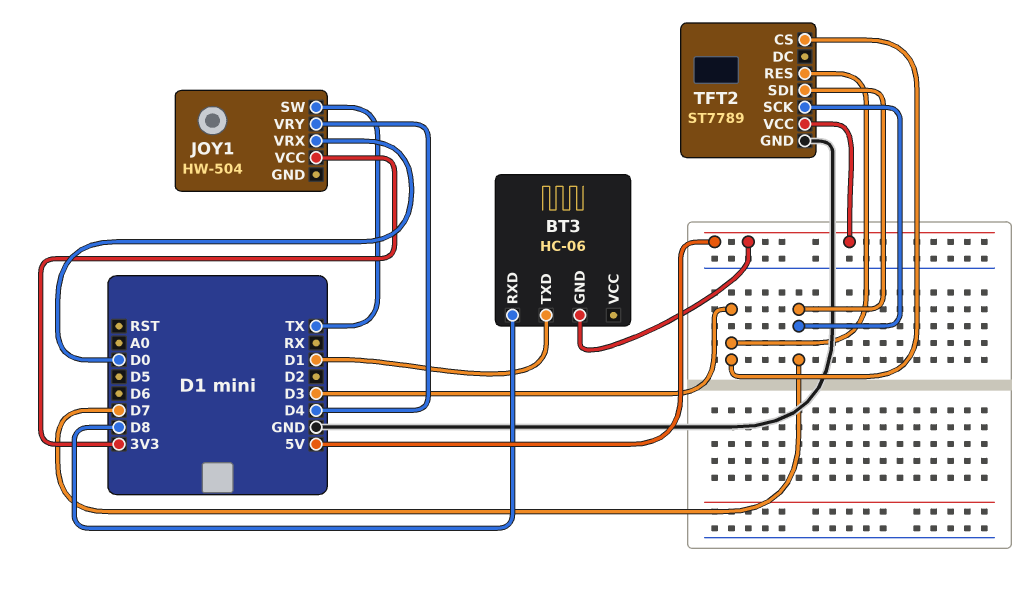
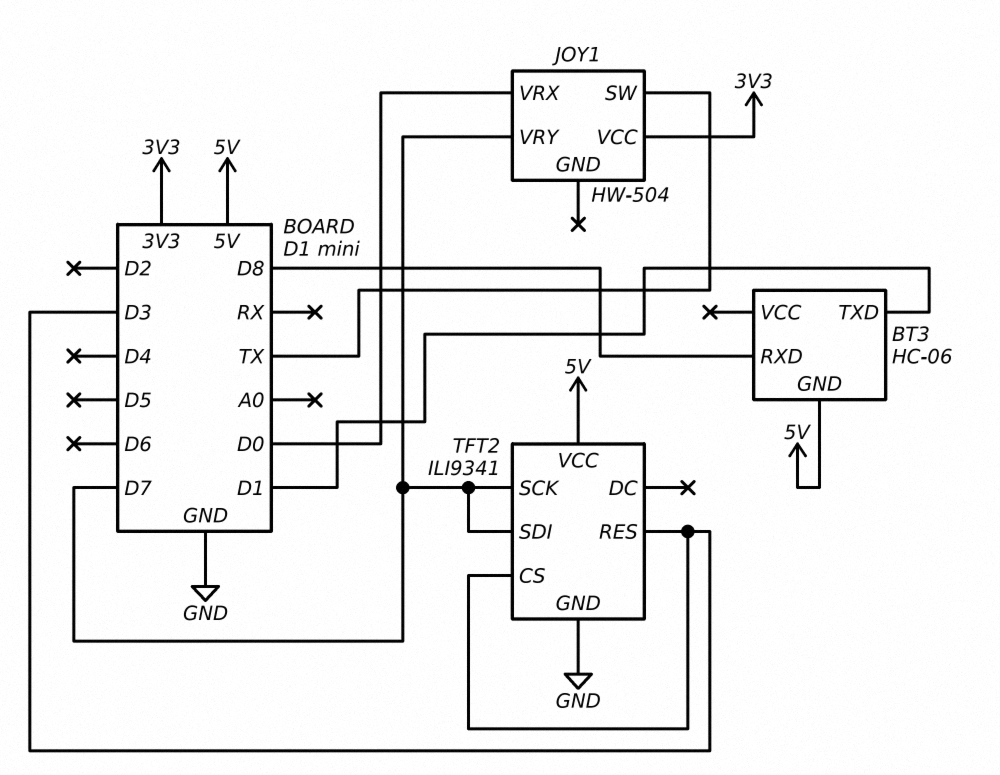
JOY1 pin VRY: D4 -> D7
TFT2: ST7789 -> ILI9341

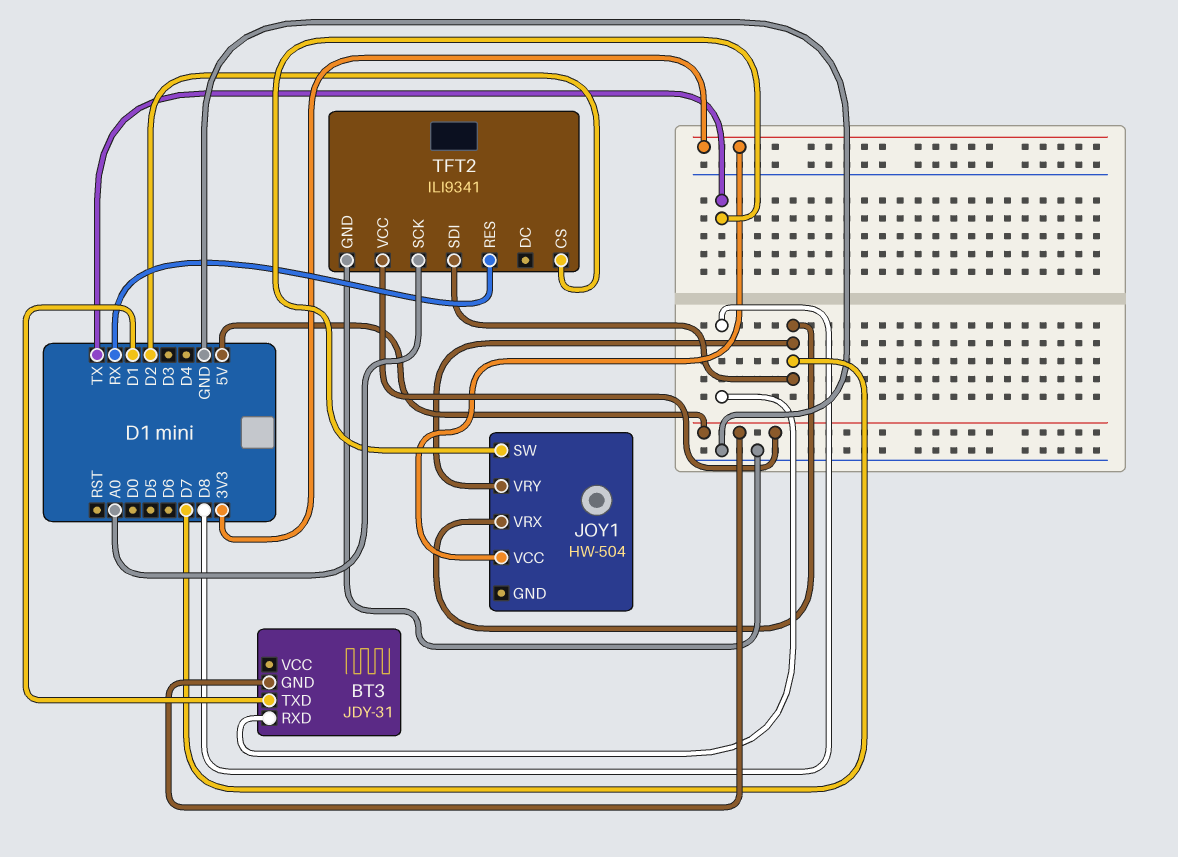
BT3: HC-06 -> JDY-31
JOY1 pin VRX: D0 -> D7
TFT2 pin CS: D3 -> D2
TFT2 pin RES: D3 -> RX
TFT2 pin SCK: D7 -> A0

